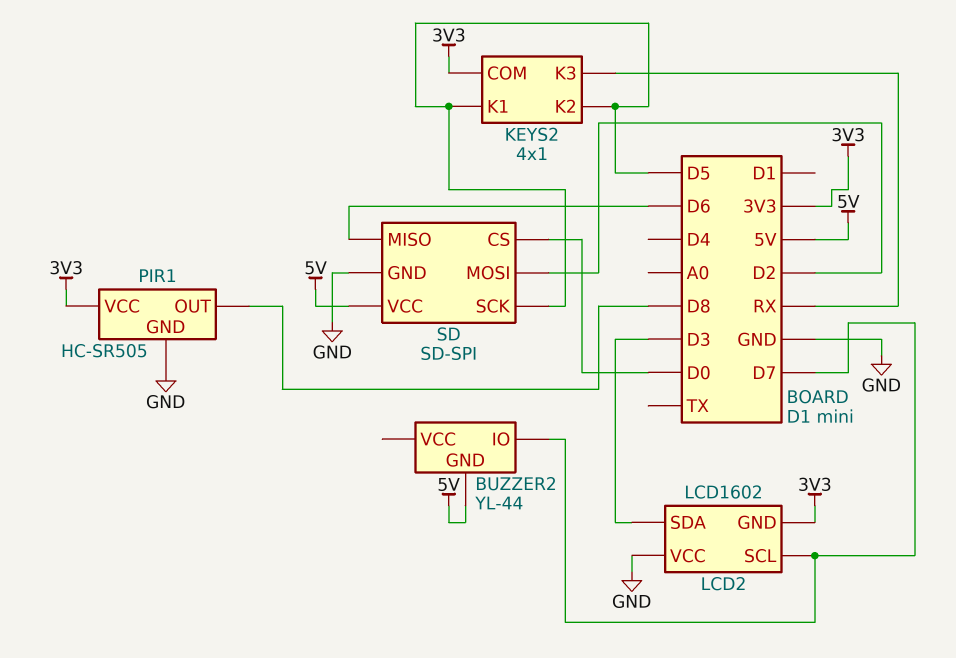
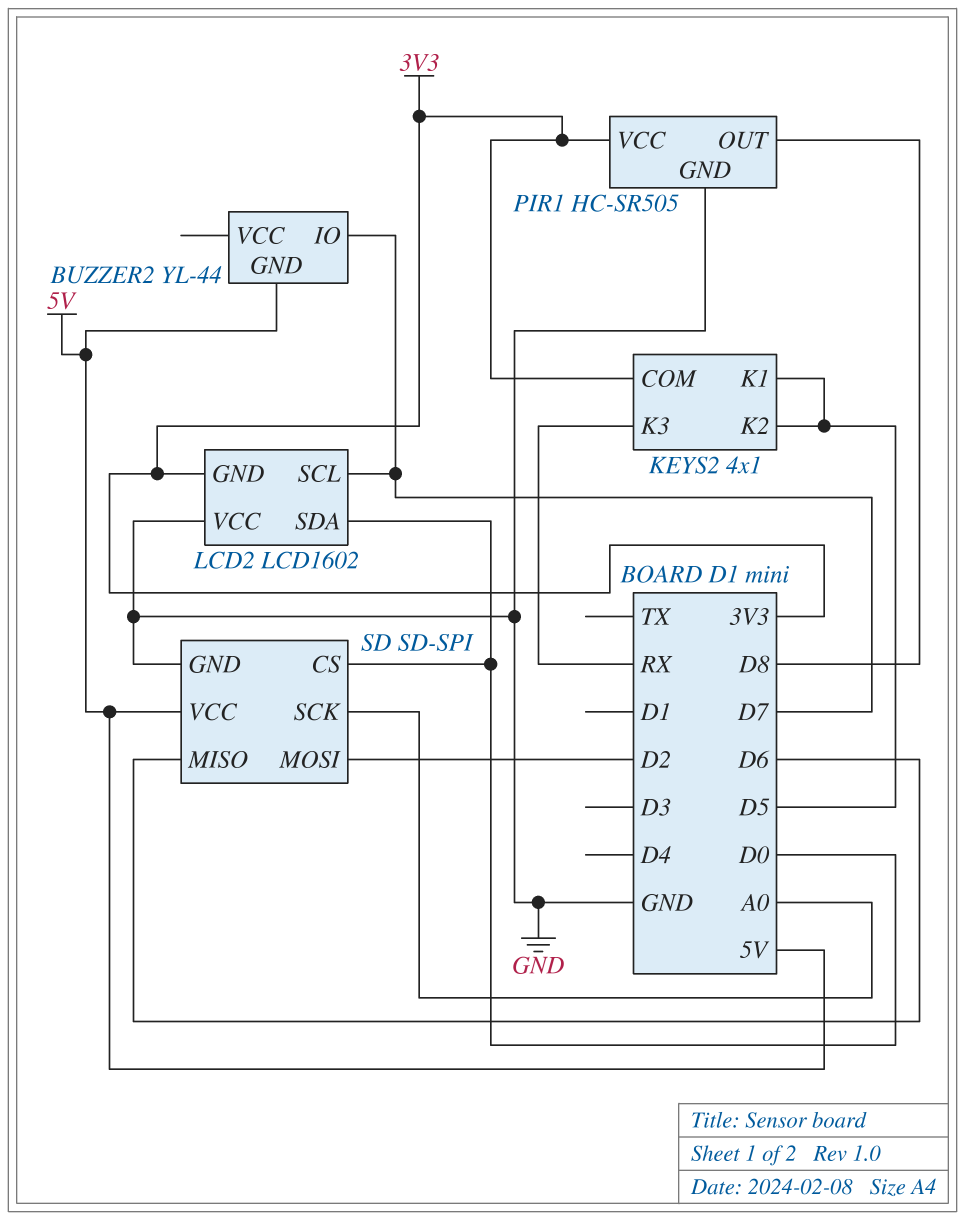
LCD2 pin SDA: D3 -> D0
SD pin SCK: D5 -> A0

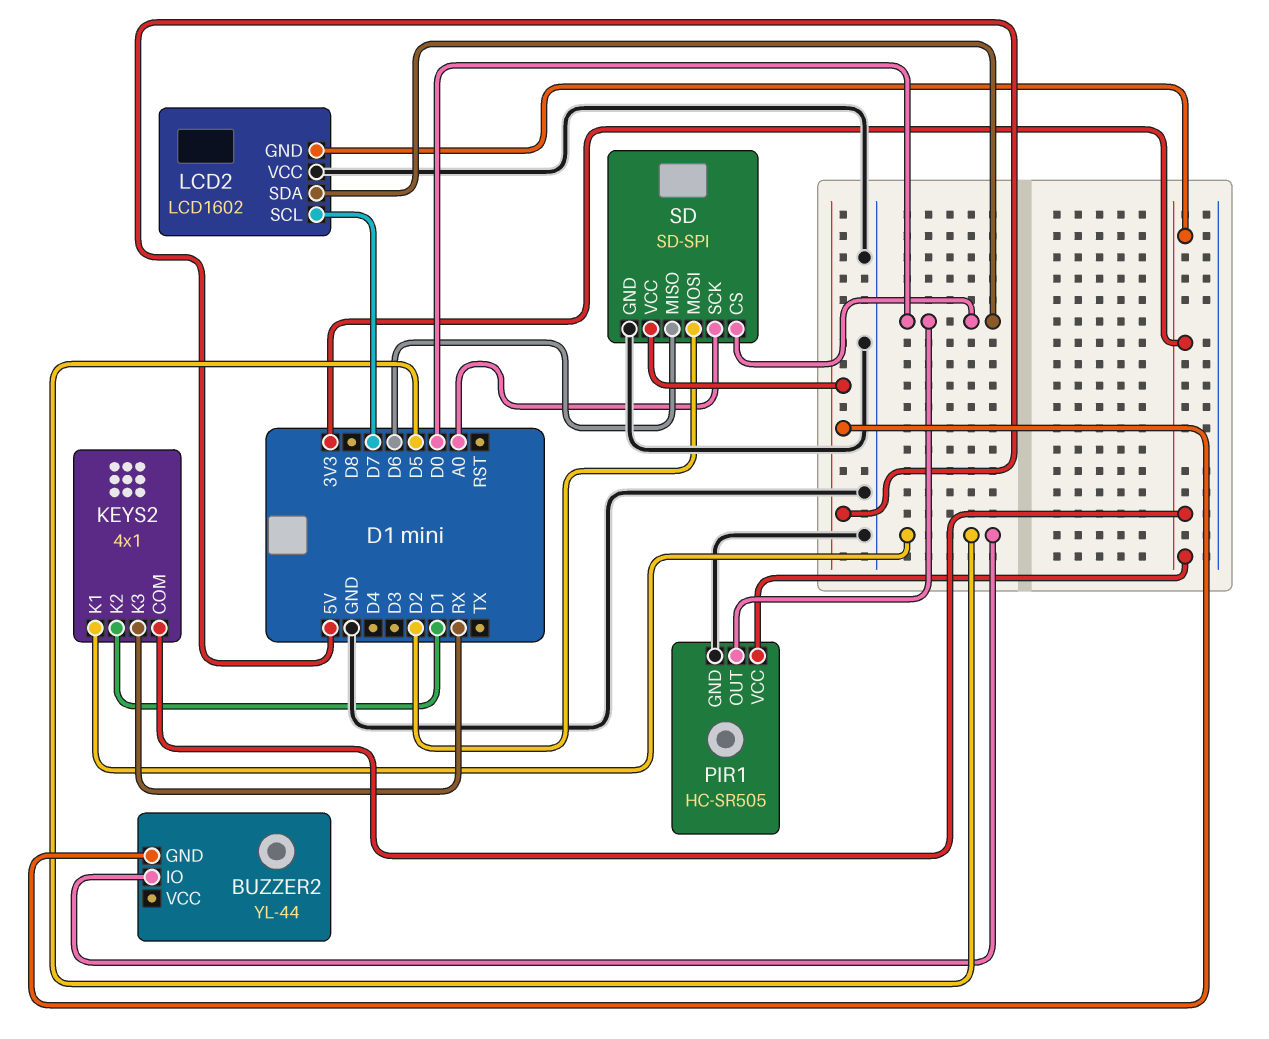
BUZZER2 pin IO: D7 -> D5
KEYS2 pin K2: D5 -> D1
PIR1 pin OUT: D8 -> D0

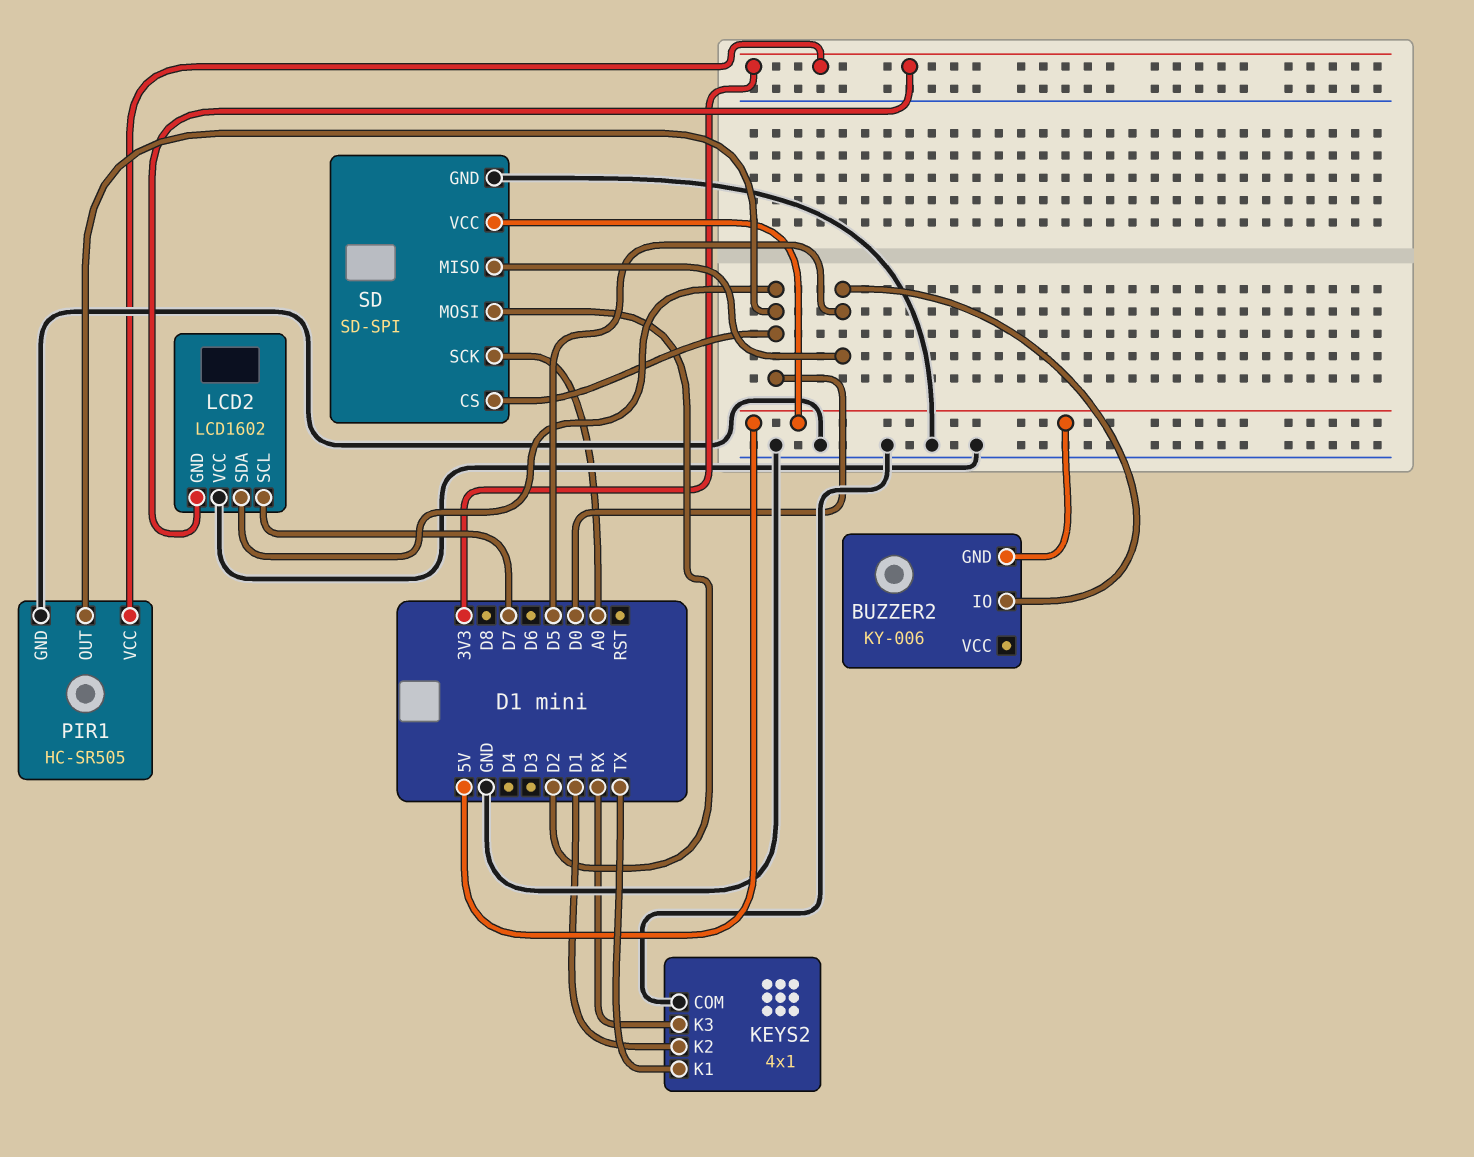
BUZZER2: YL-44 -> KY-006
KEYS2 pin COM: 3V3 -> GND
KEYS2 pin K1: D5 -> TX
SD pin MISO: D6 -> D5

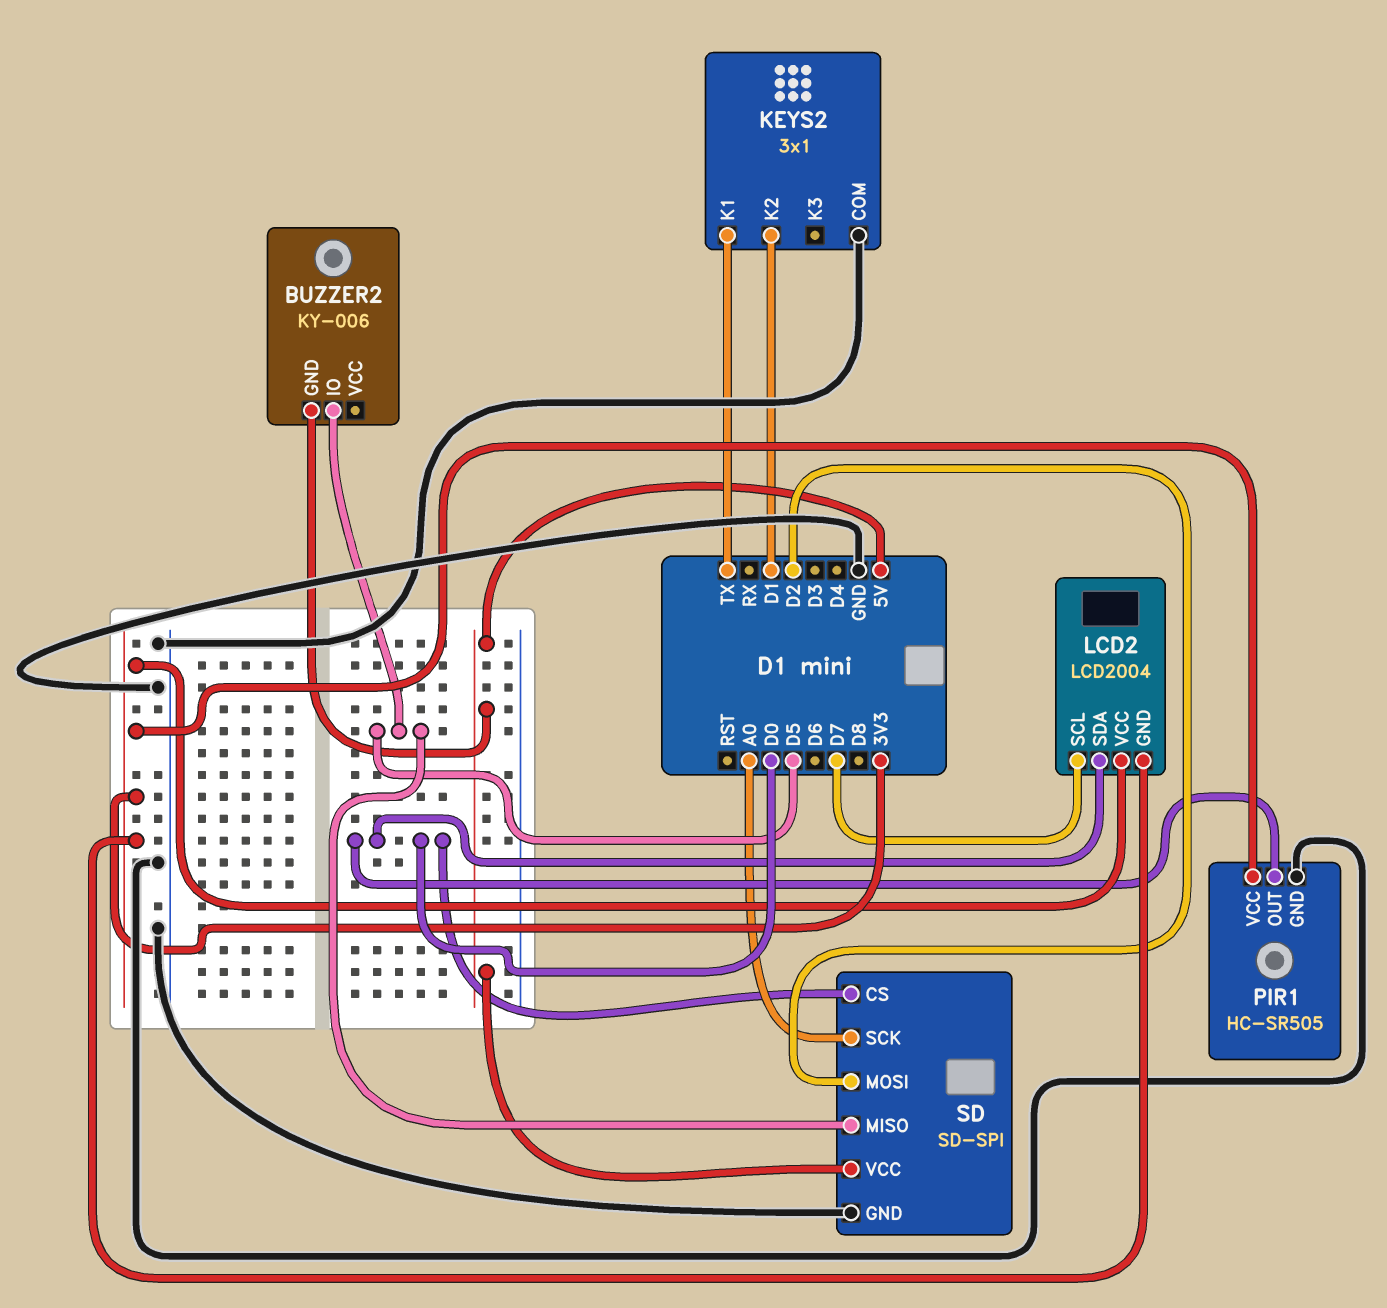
KEYS2: 4x1 -> 3x1
KEYS2 pin K3: RX -> none
LCD2: LCD1602 -> LCD2004
LCD2 pin VCC: GND -> 3V3

